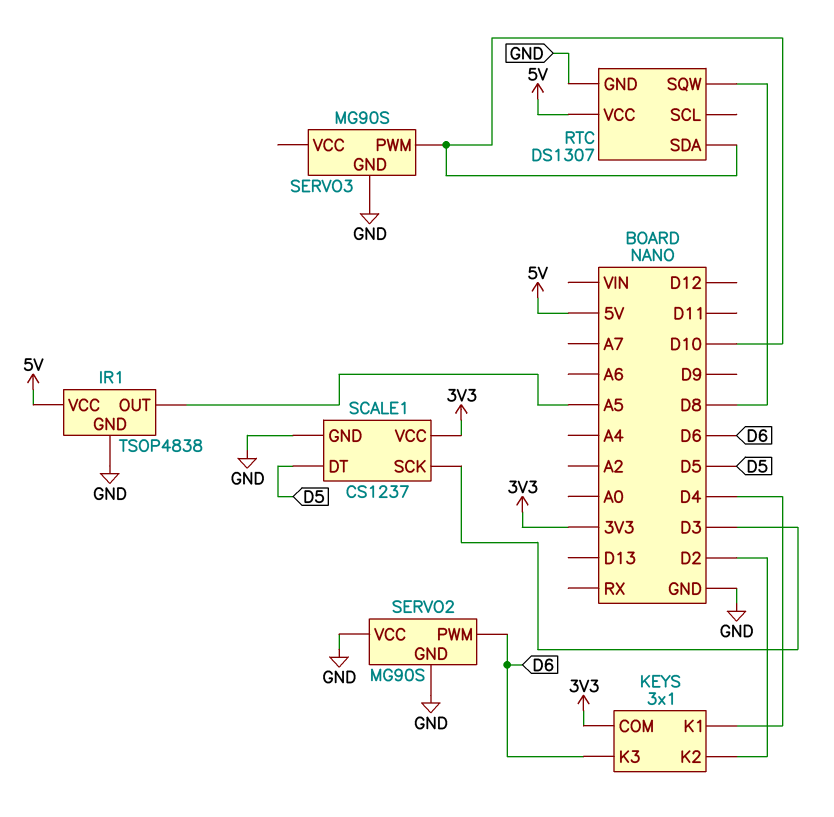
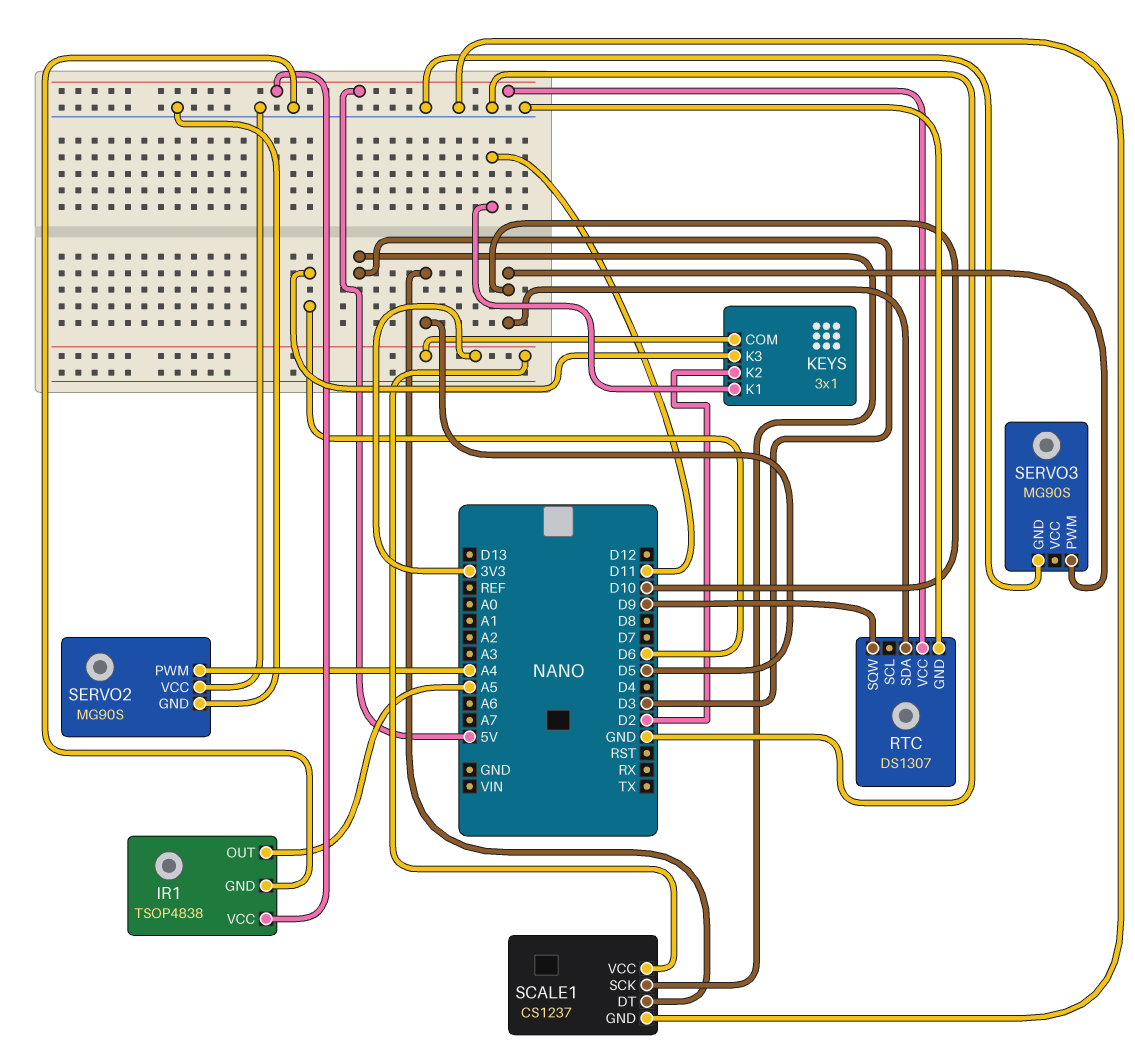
KEYS pin K1: D4 -> D11
RTC pin SQW: D8 -> D9
SERVO2 pin PWM: D6 -> A4

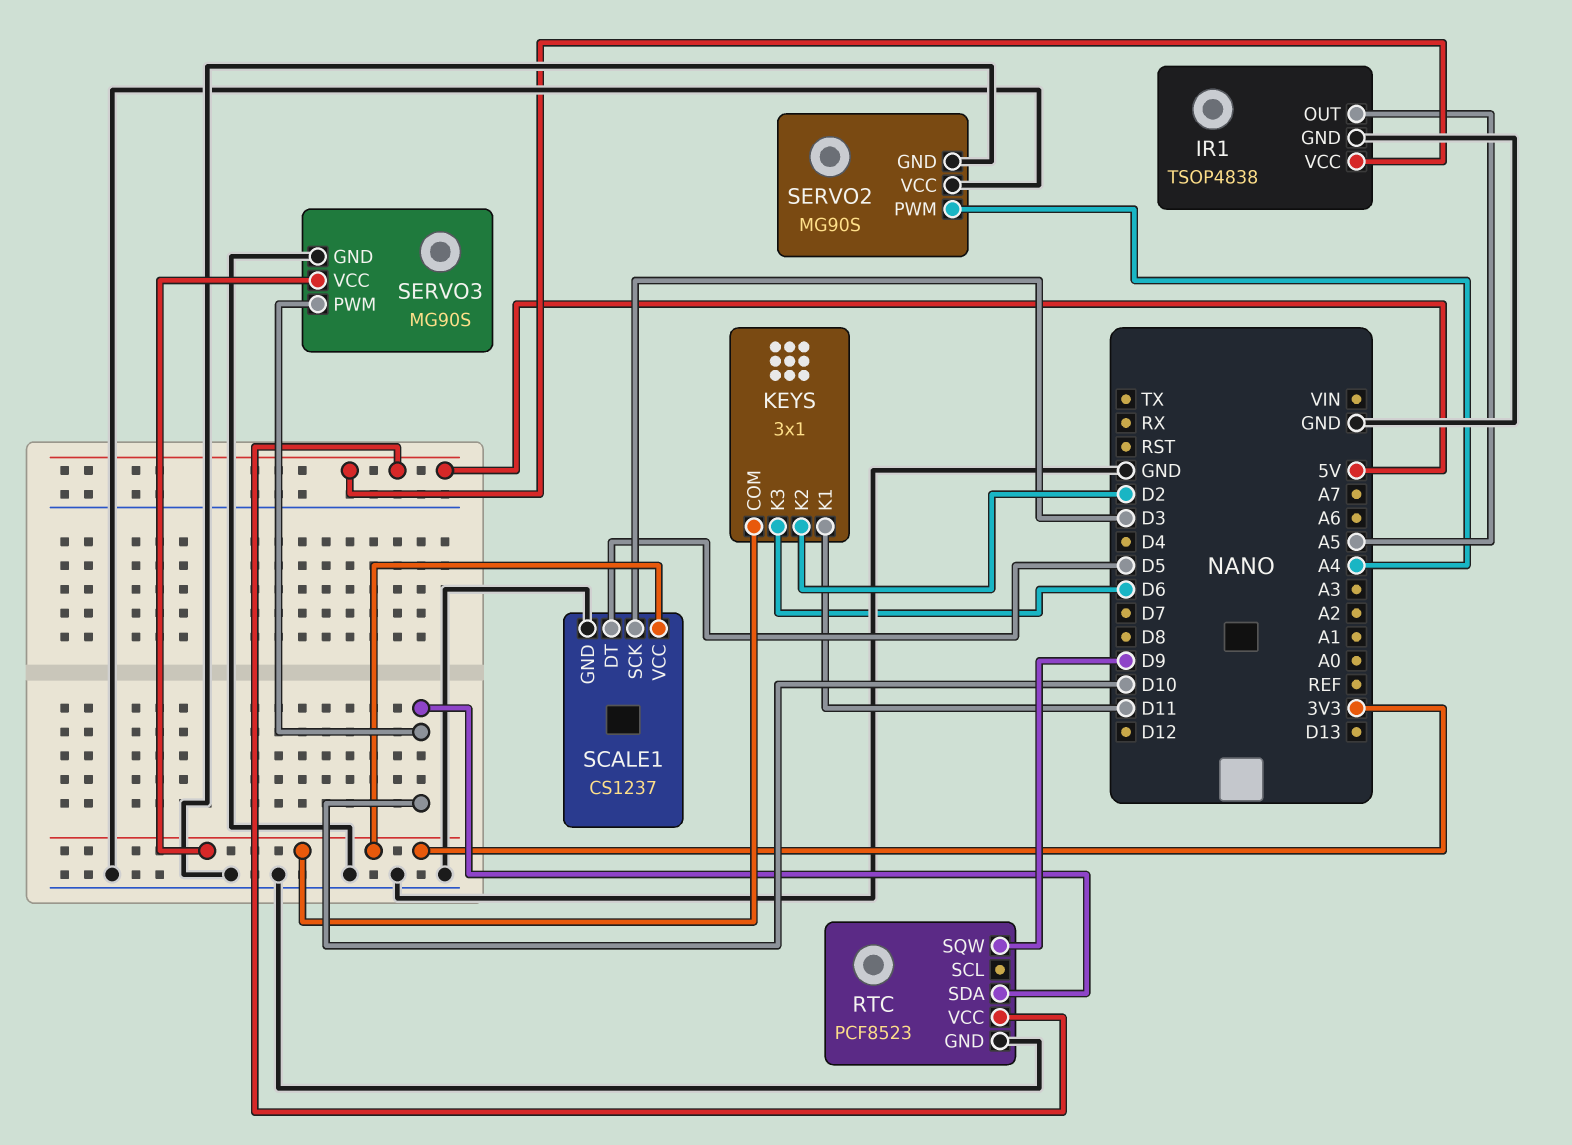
RTC: DS1307 -> PCF8523
SERVO3 pin VCC: none -> 3V3

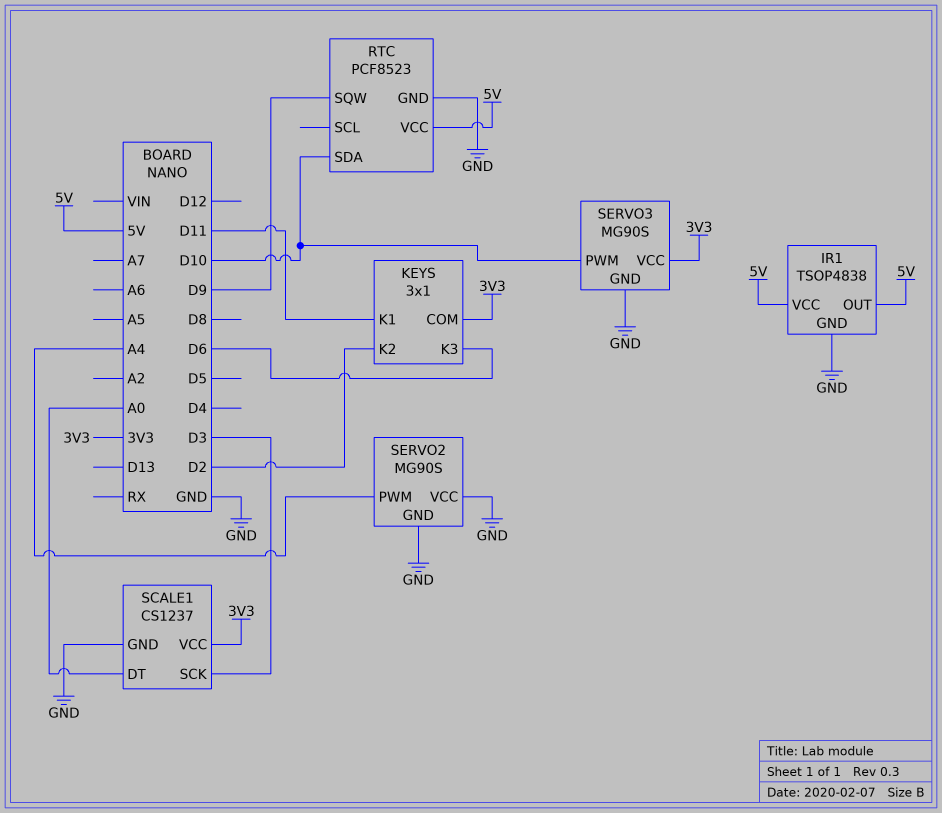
IR1 pin OUT: A5 -> 5V
SCALE1 pin DT: D5 -> A0

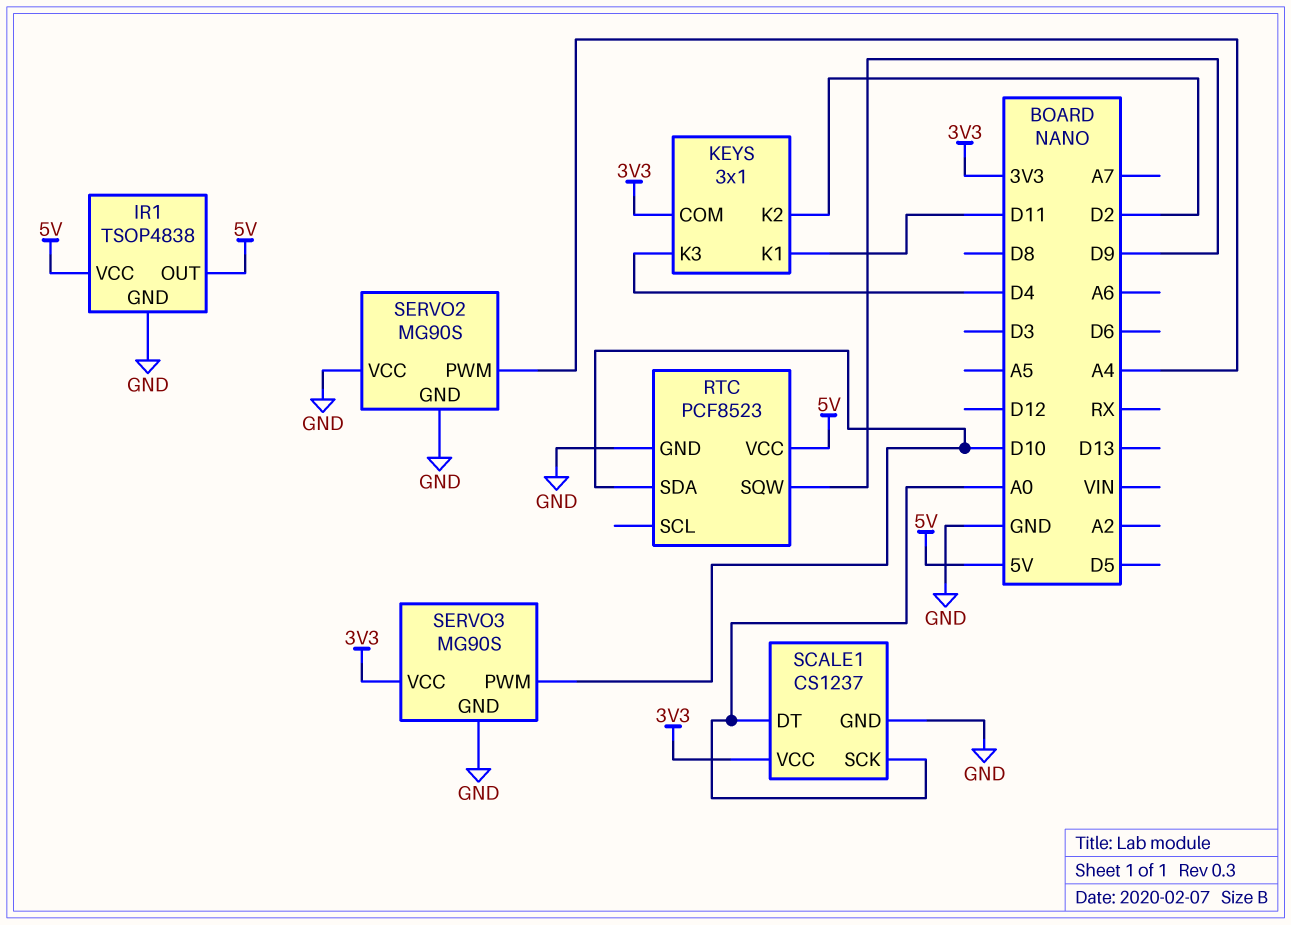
KEYS pin K3: D6 -> D4
SCALE1 pin SCK: D3 -> A0

